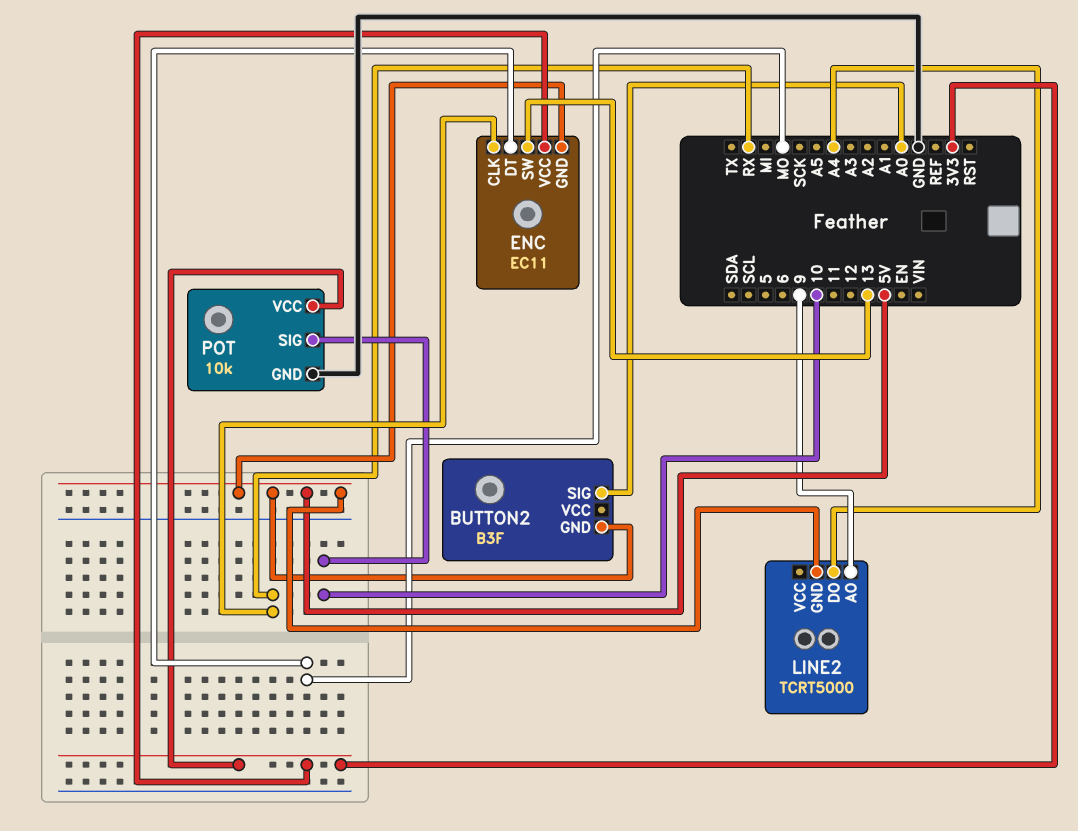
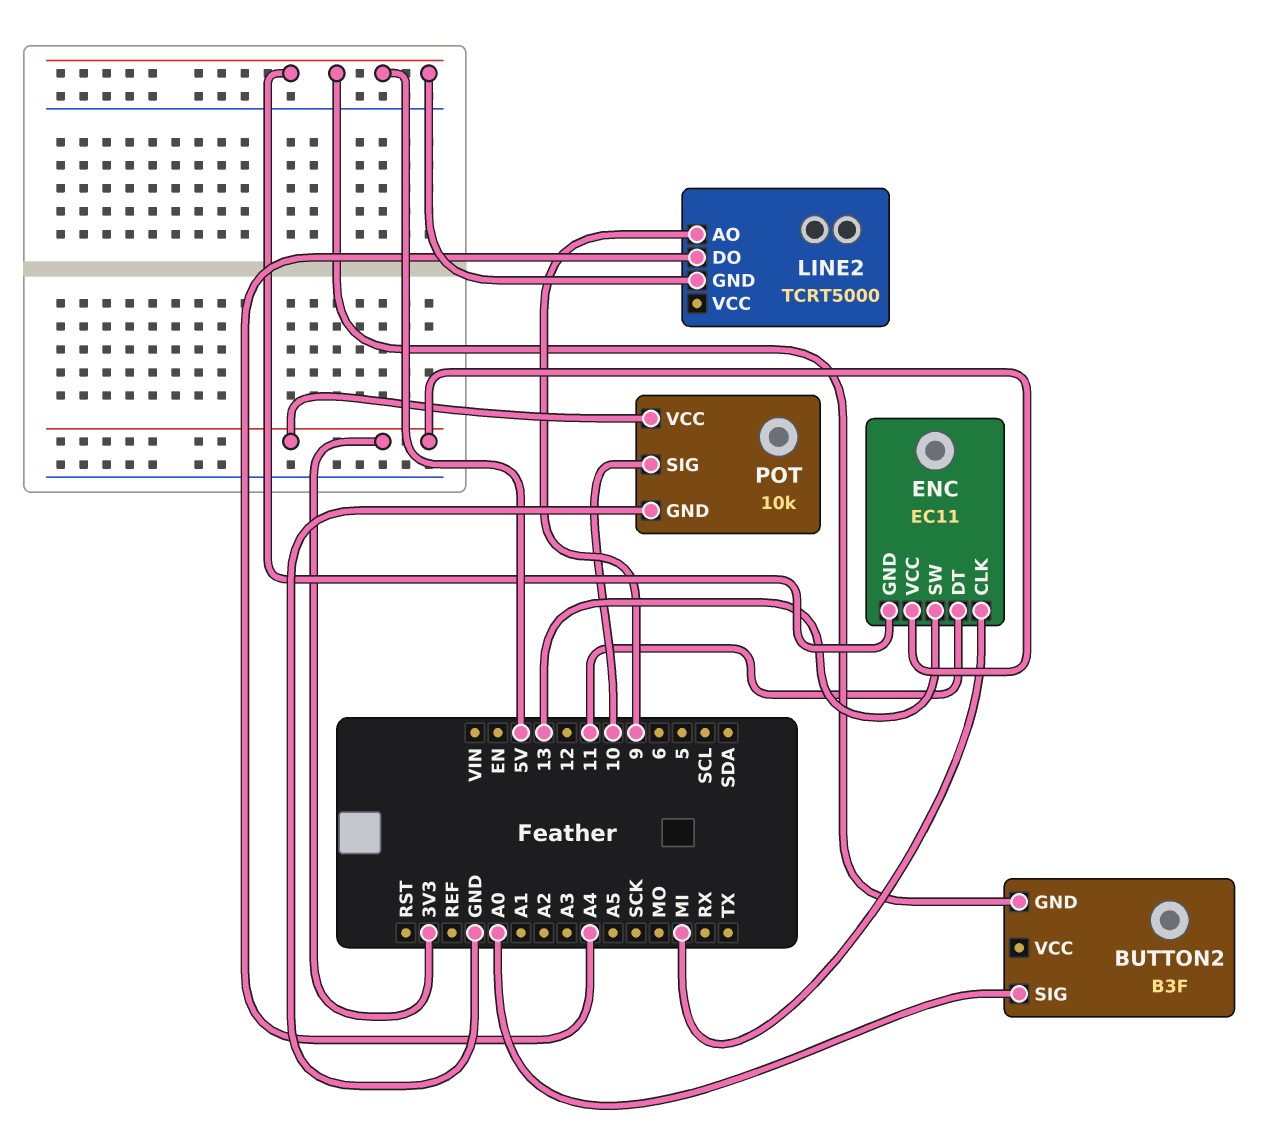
ENC pin CLK: RX -> MI
ENC pin DT: MO -> 11

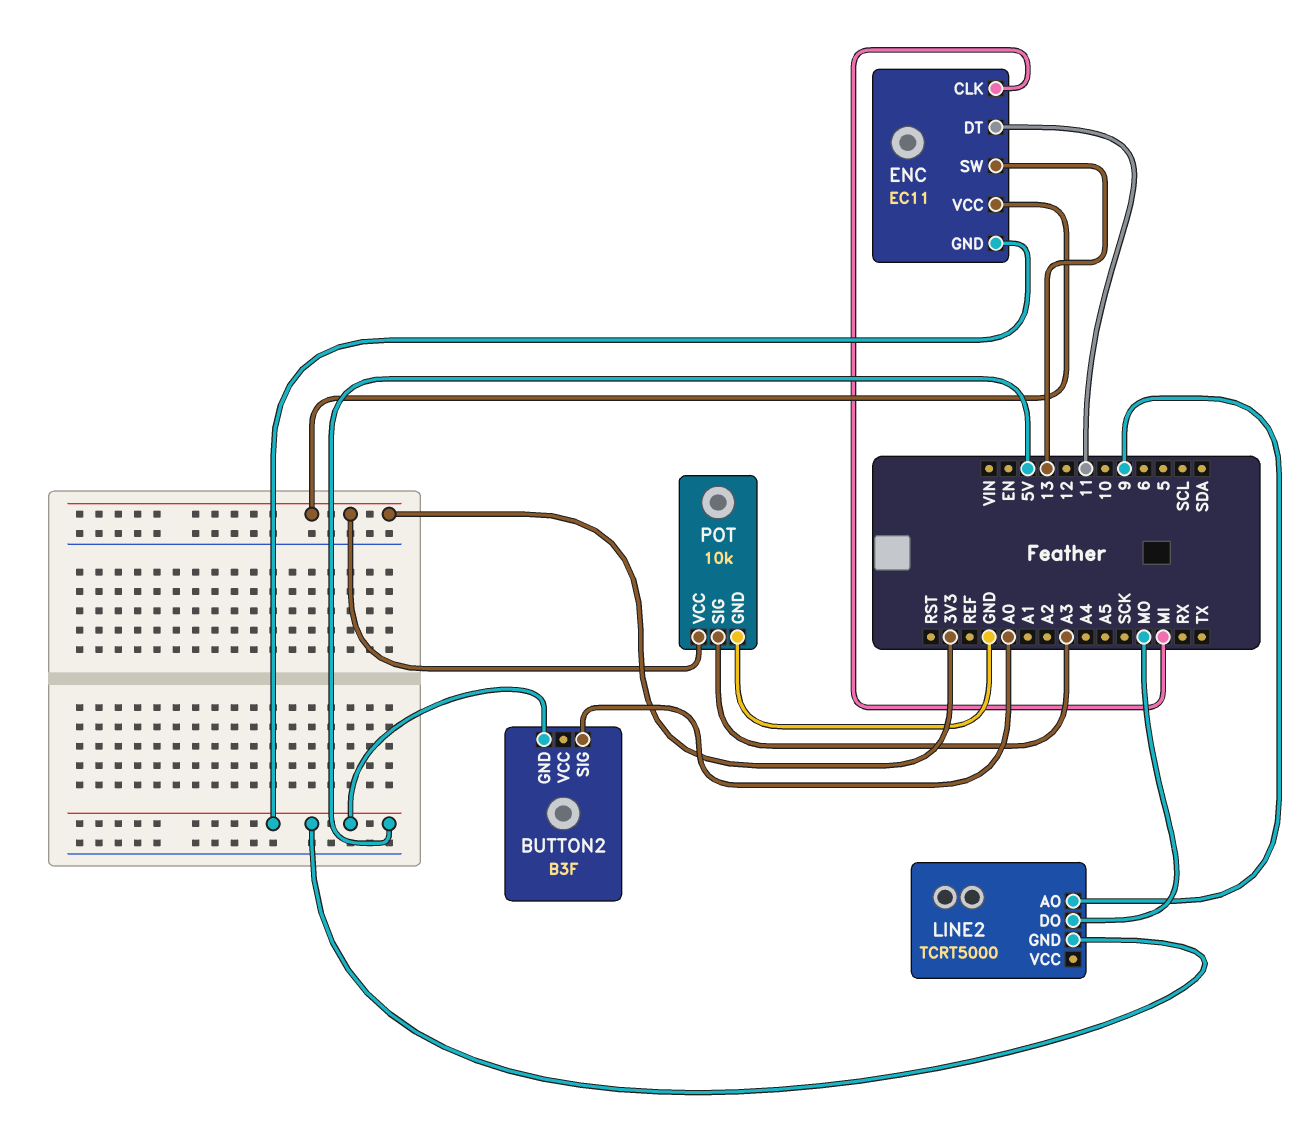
LINE2 pin DO: A4 -> MO
POT pin SIG: 10 -> A3

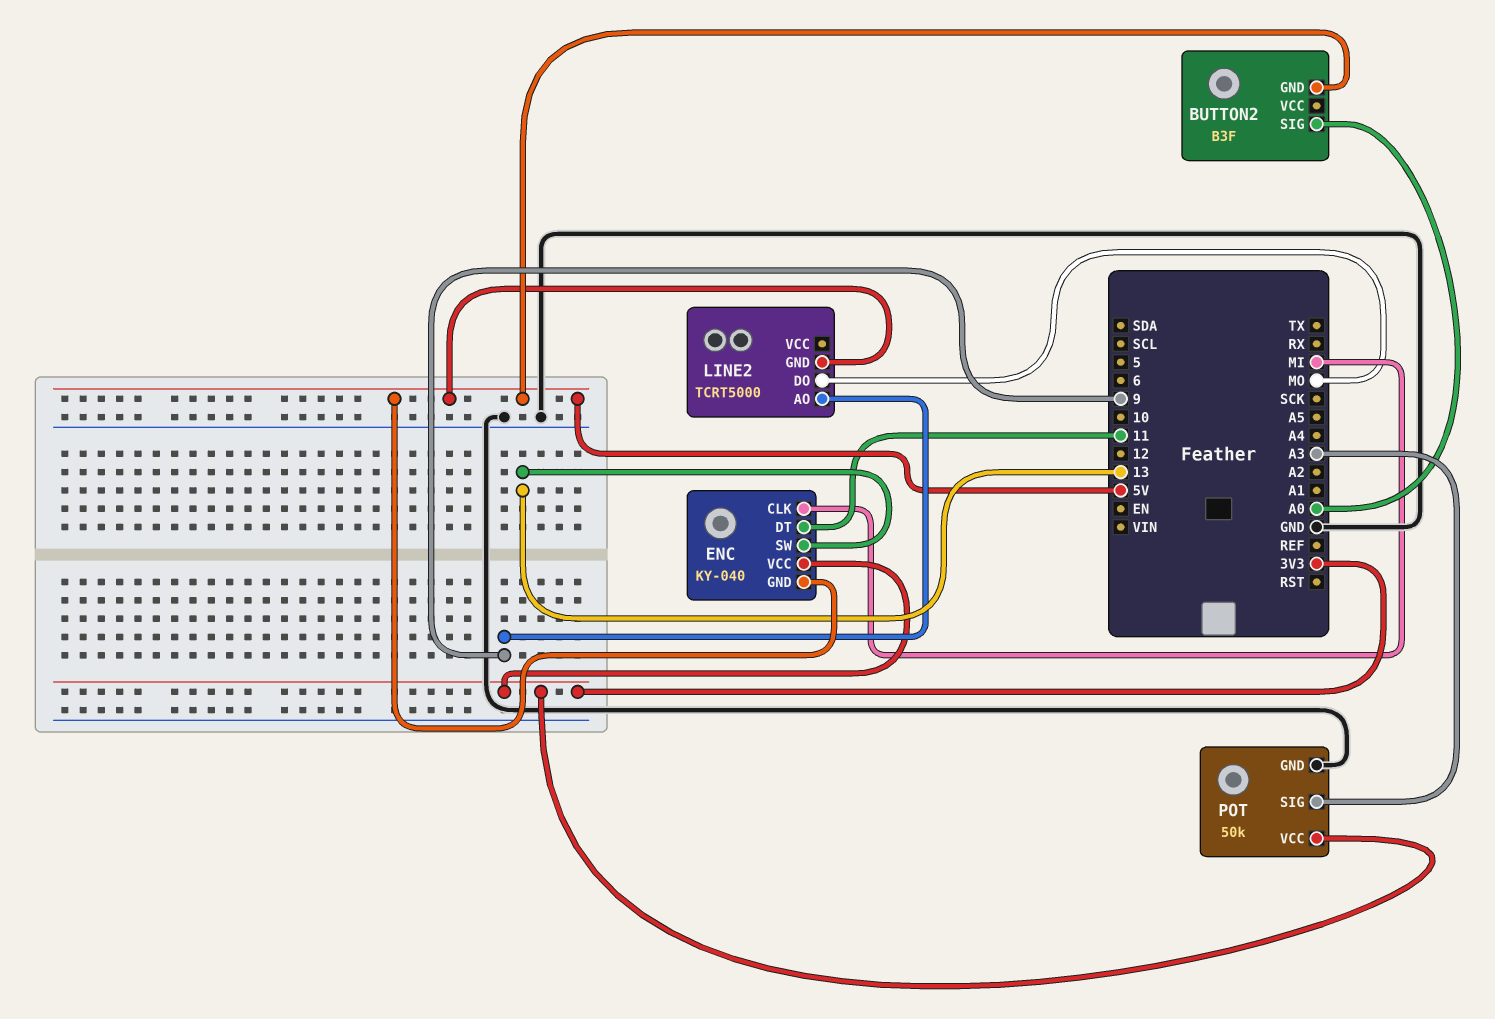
ENC: EC11 -> KY-040
POT: 10k -> 50k

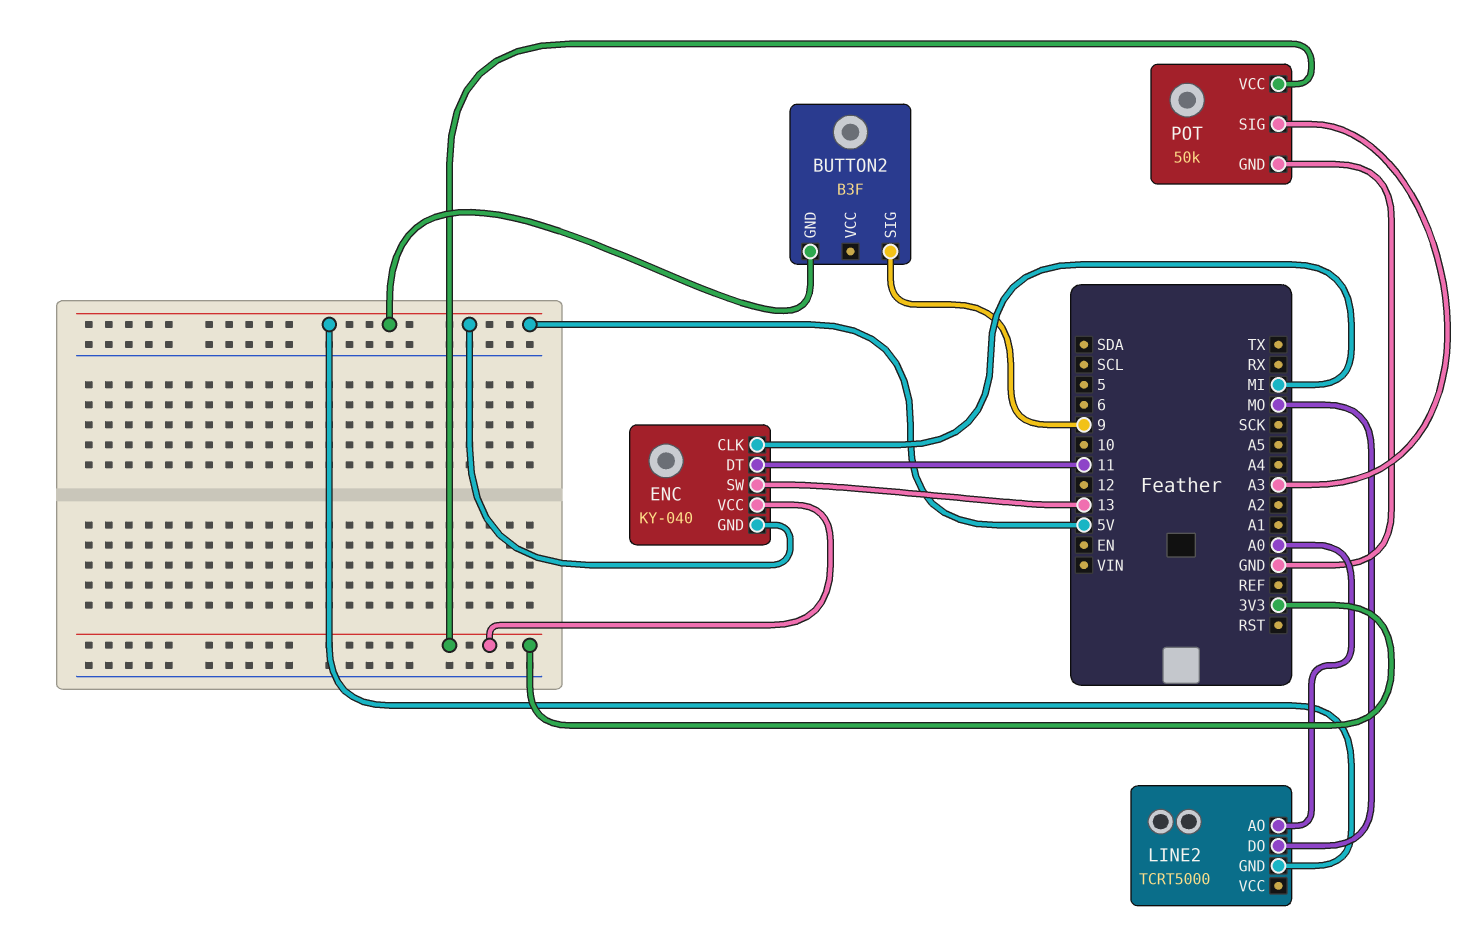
BUTTON2 pin SIG: A0 -> 9
LINE2 pin AO: 9 -> A0

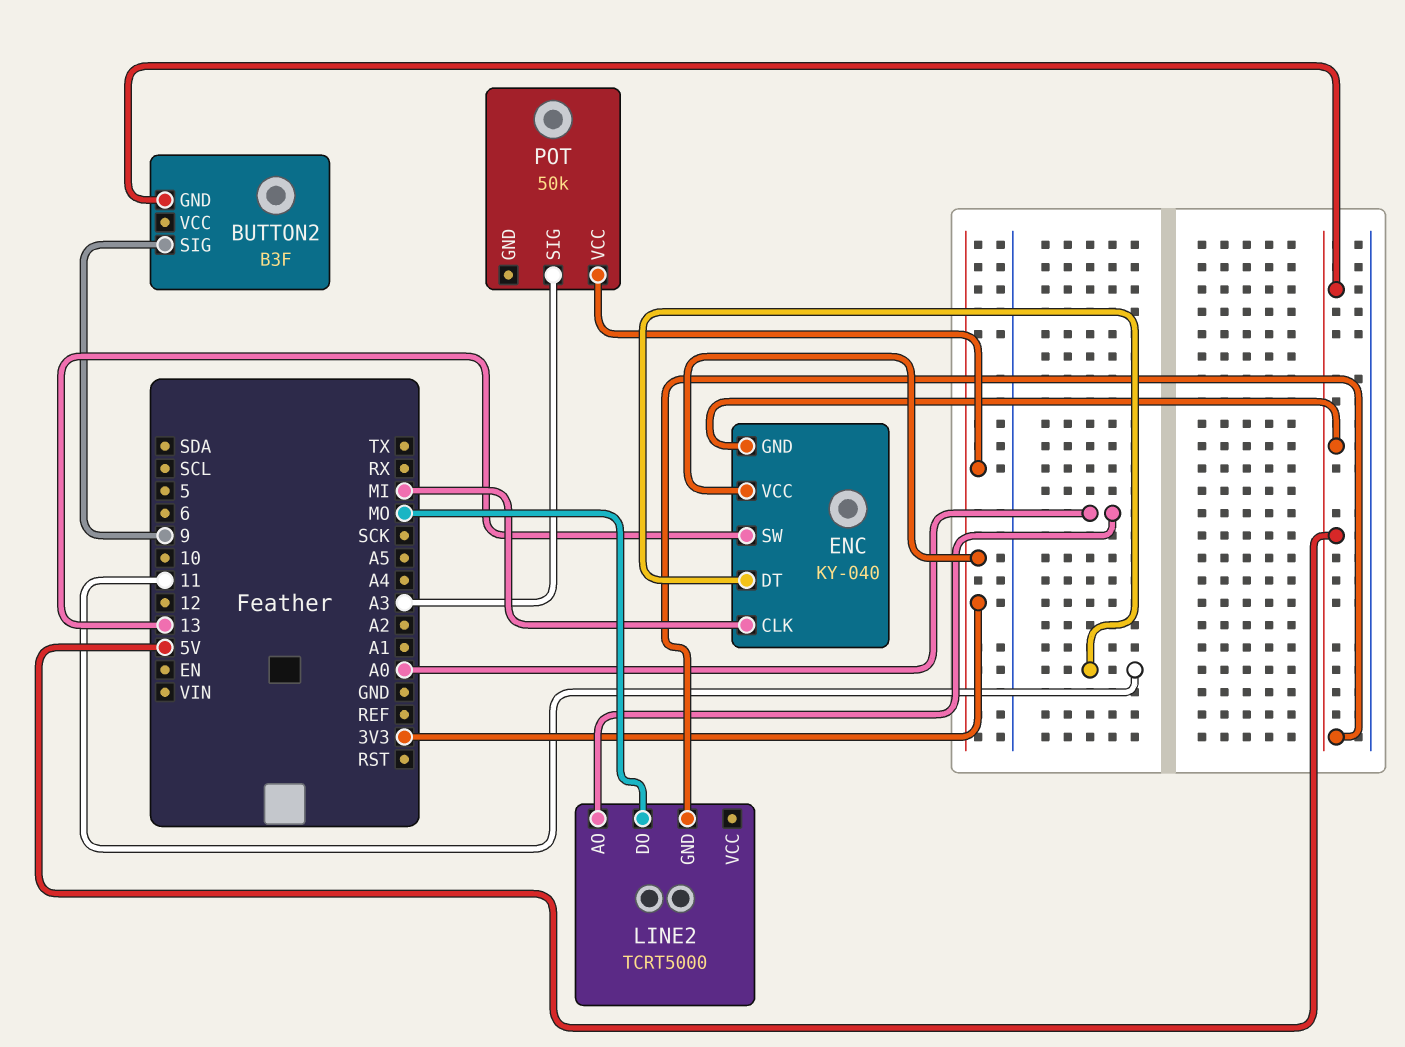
POT pin GND: GND -> none

